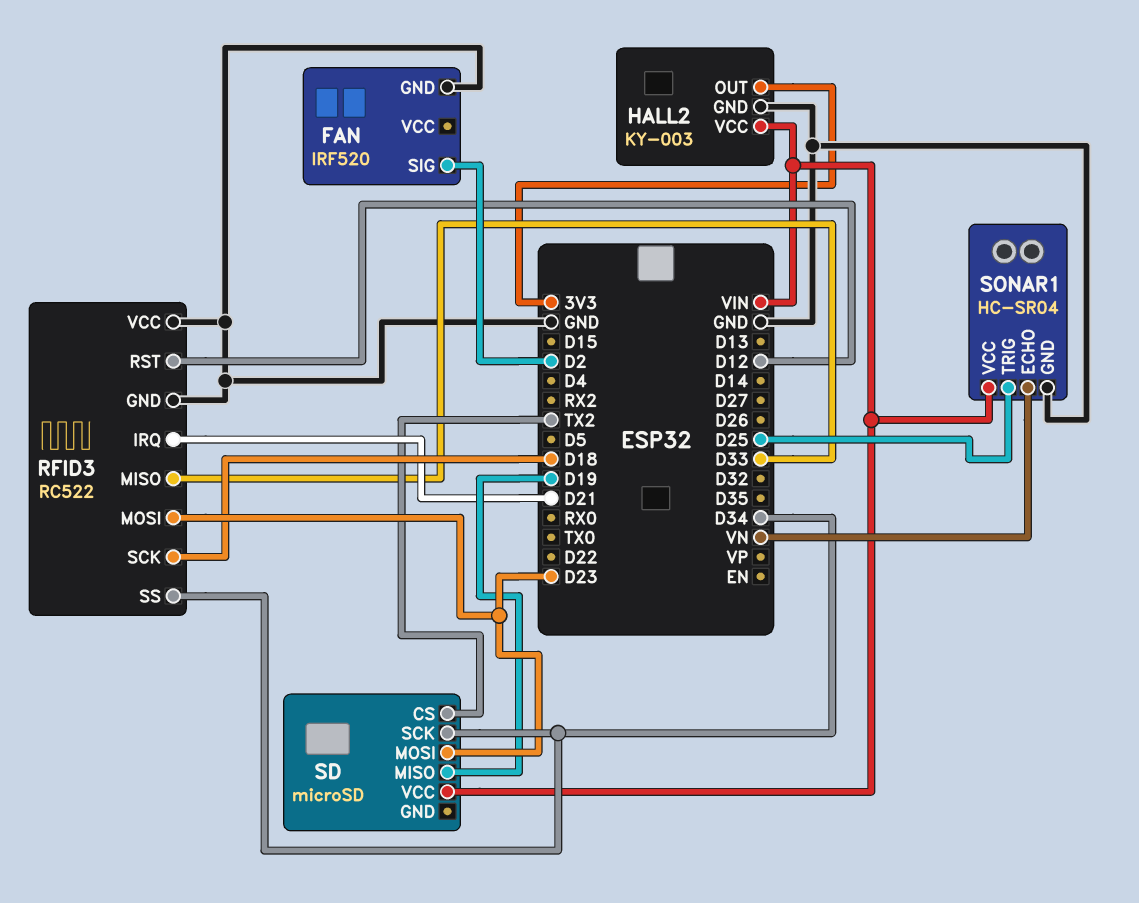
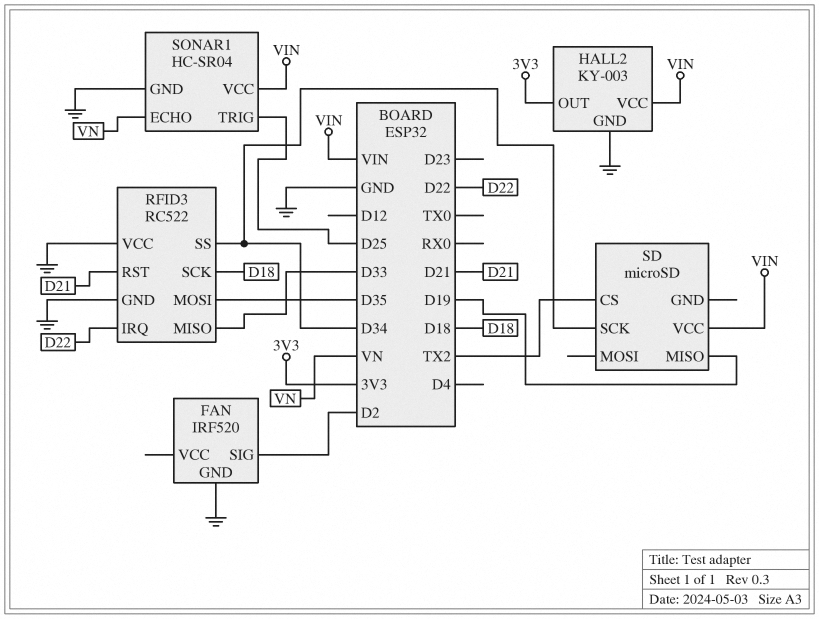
RFID3 pin IRQ: D21 -> D22
RFID3 pin MOSI: D23 -> D35
RFID3 pin RST: D12 -> D21
SD pin MOSI: D23 -> none

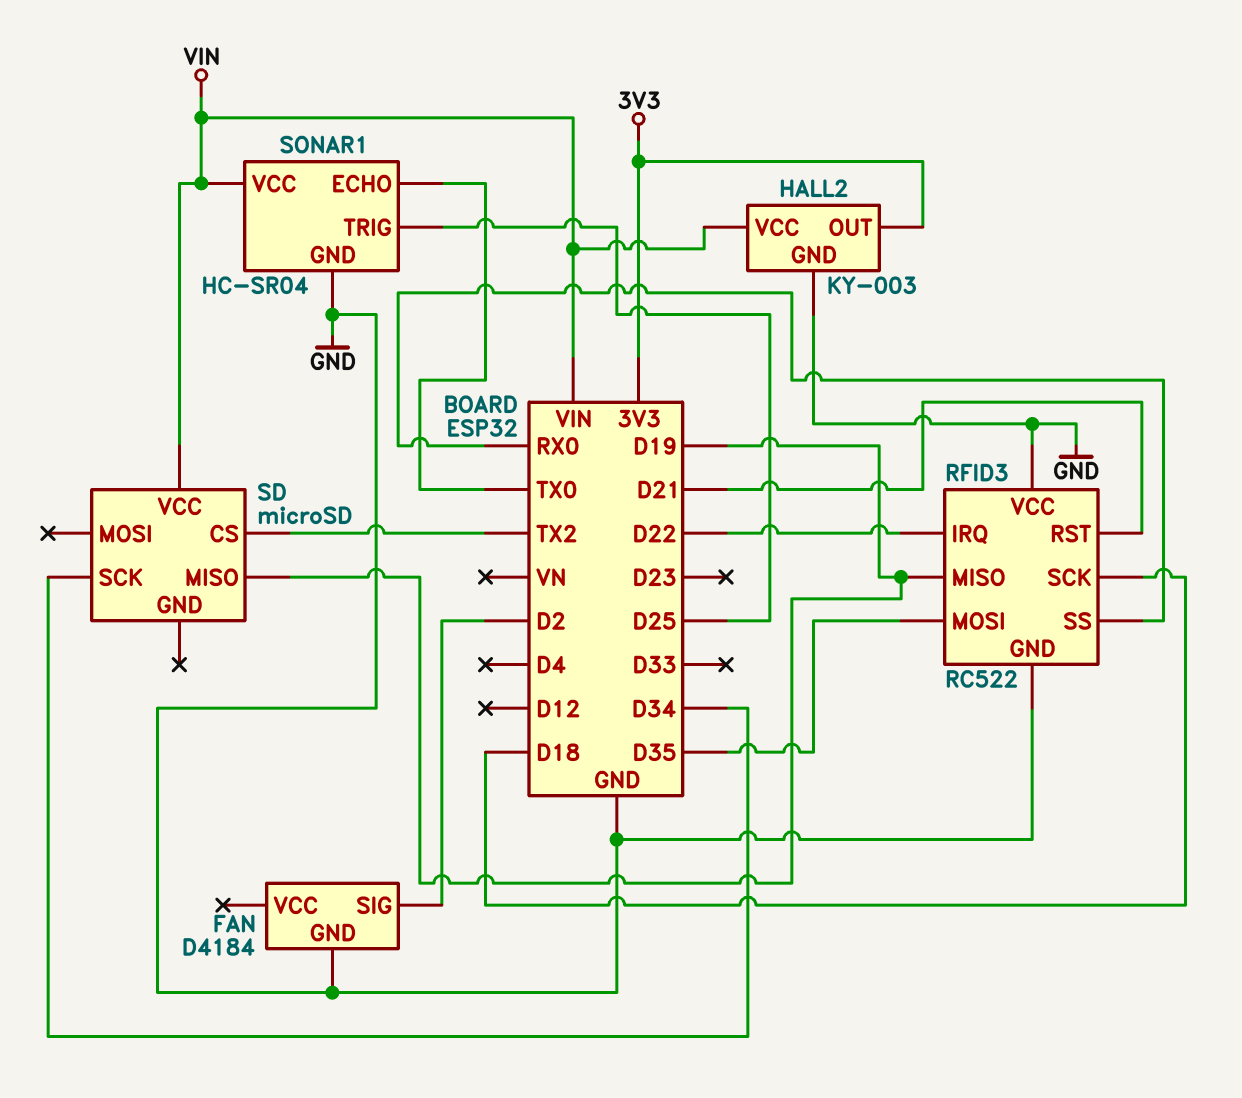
FAN: IRF520 -> D4184
RFID3 pin MISO: D33 -> D19
RFID3 pin SS: D34 -> RX0
SONAR1 pin ECHO: VN -> TX0

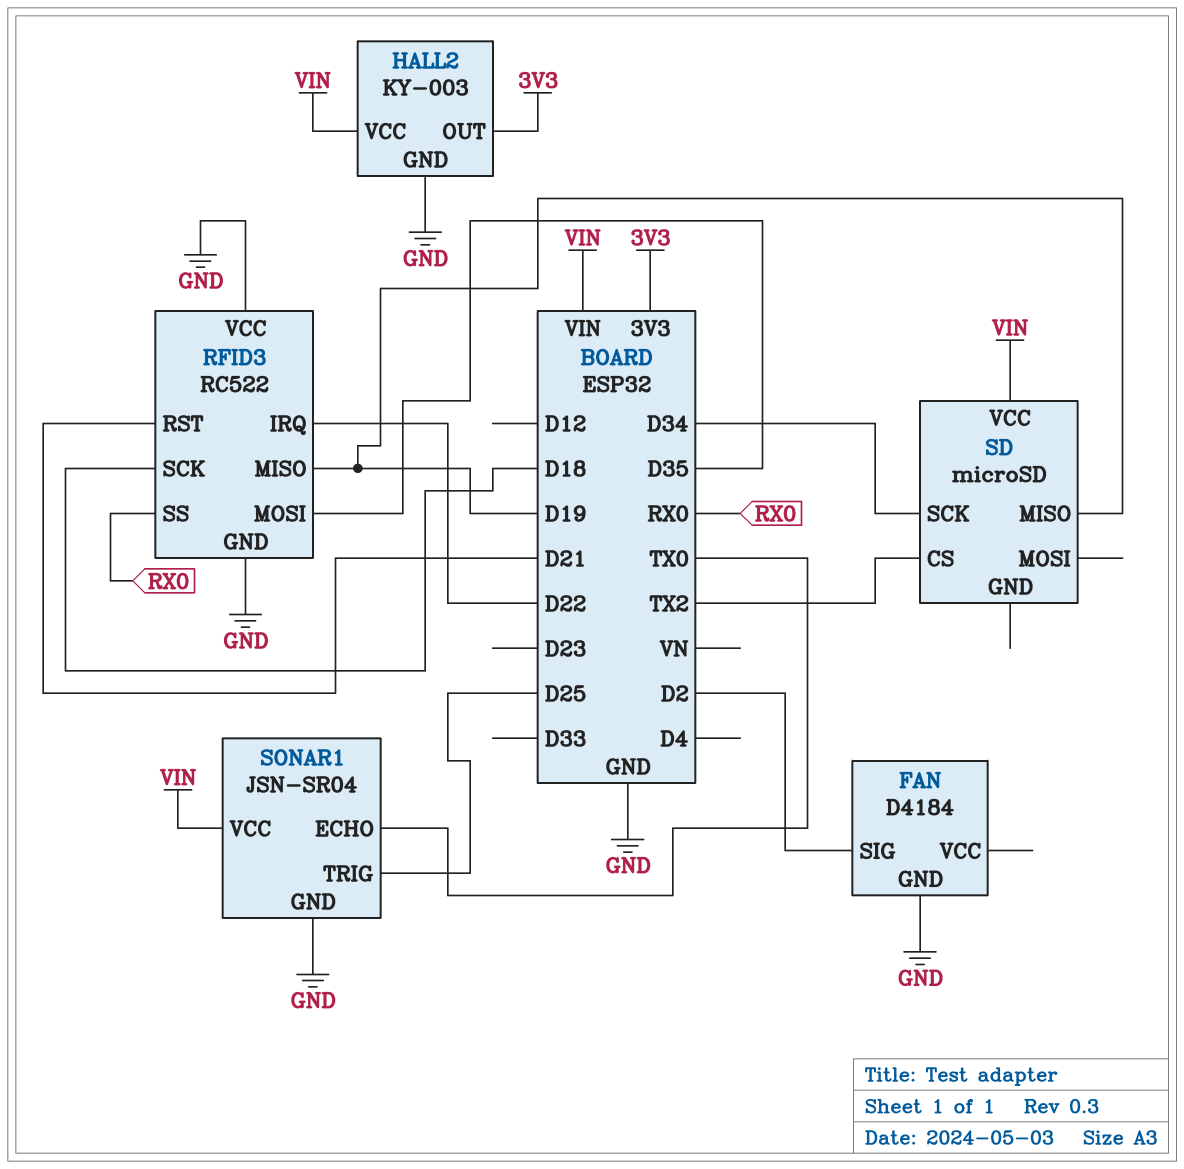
SONAR1: HC-SR04 -> JSN-SR04

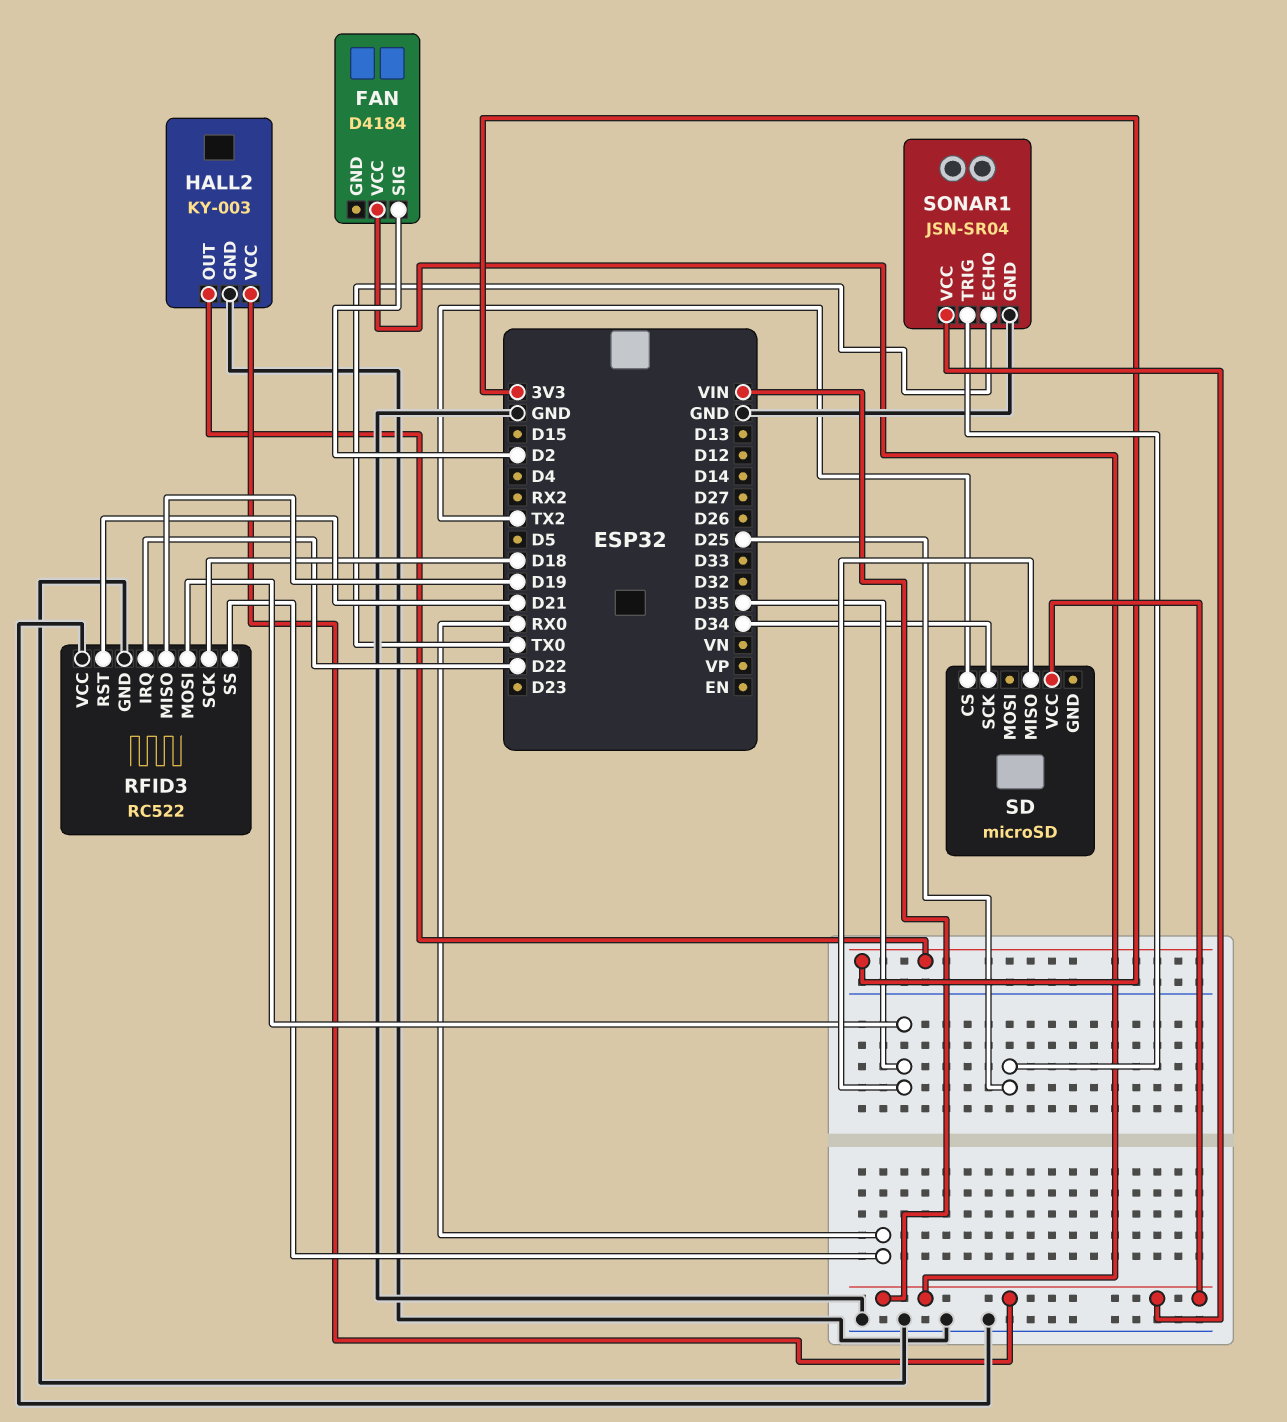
FAN pin GND: GND -> none
FAN pin VCC: none -> VIN
SD pin MISO: D19 -> D35

